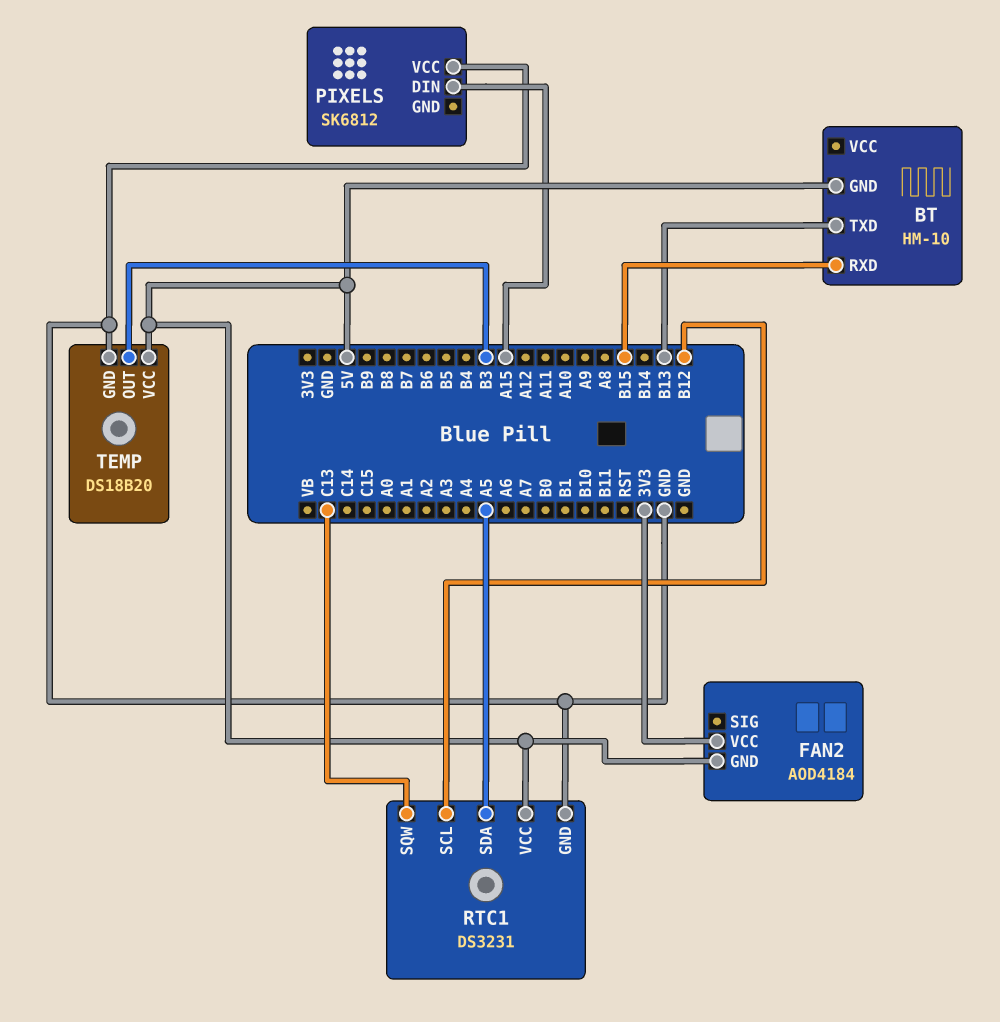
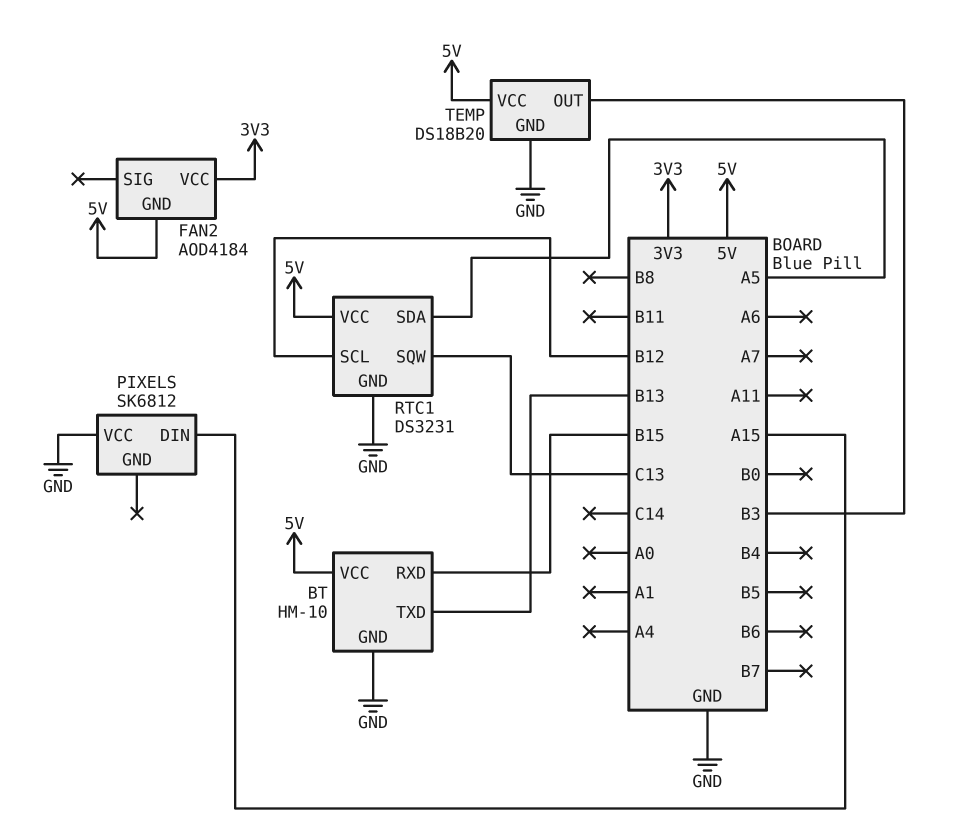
BT pin GND: 5V -> GND
BT pin VCC: none -> 5V

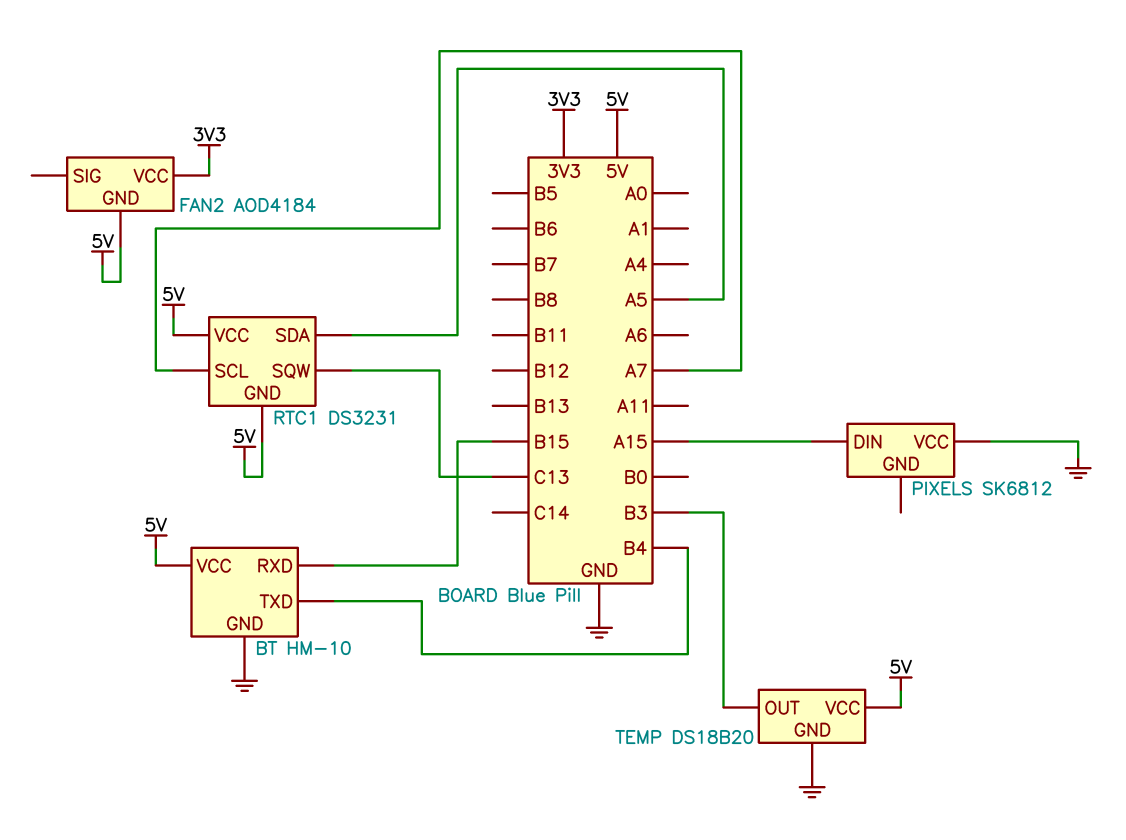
BT pin TXD: B13 -> B4
RTC1 pin GND: GND -> 5V
RTC1 pin SCL: B12 -> A7

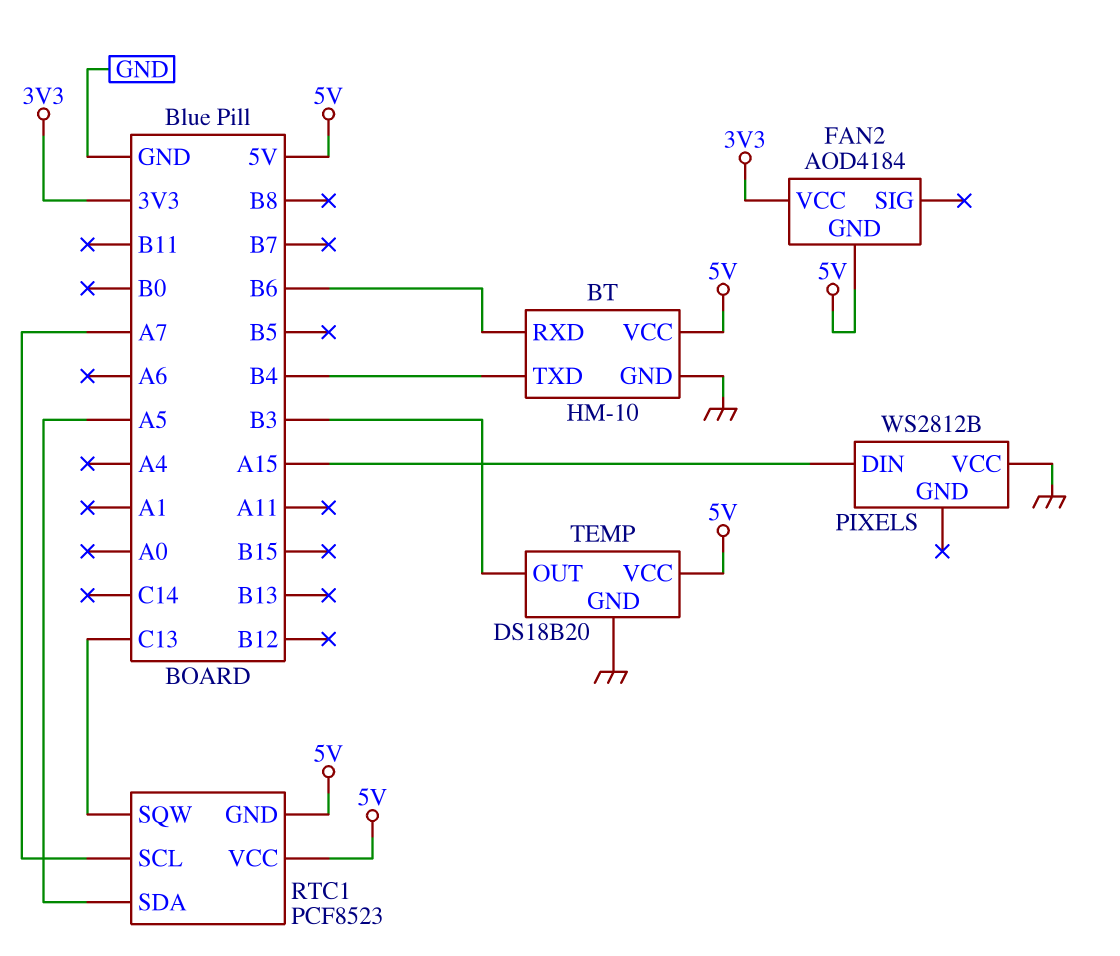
BT pin RXD: B15 -> B6
PIXELS: SK6812 -> WS2812B
RTC1: DS3231 -> PCF8523

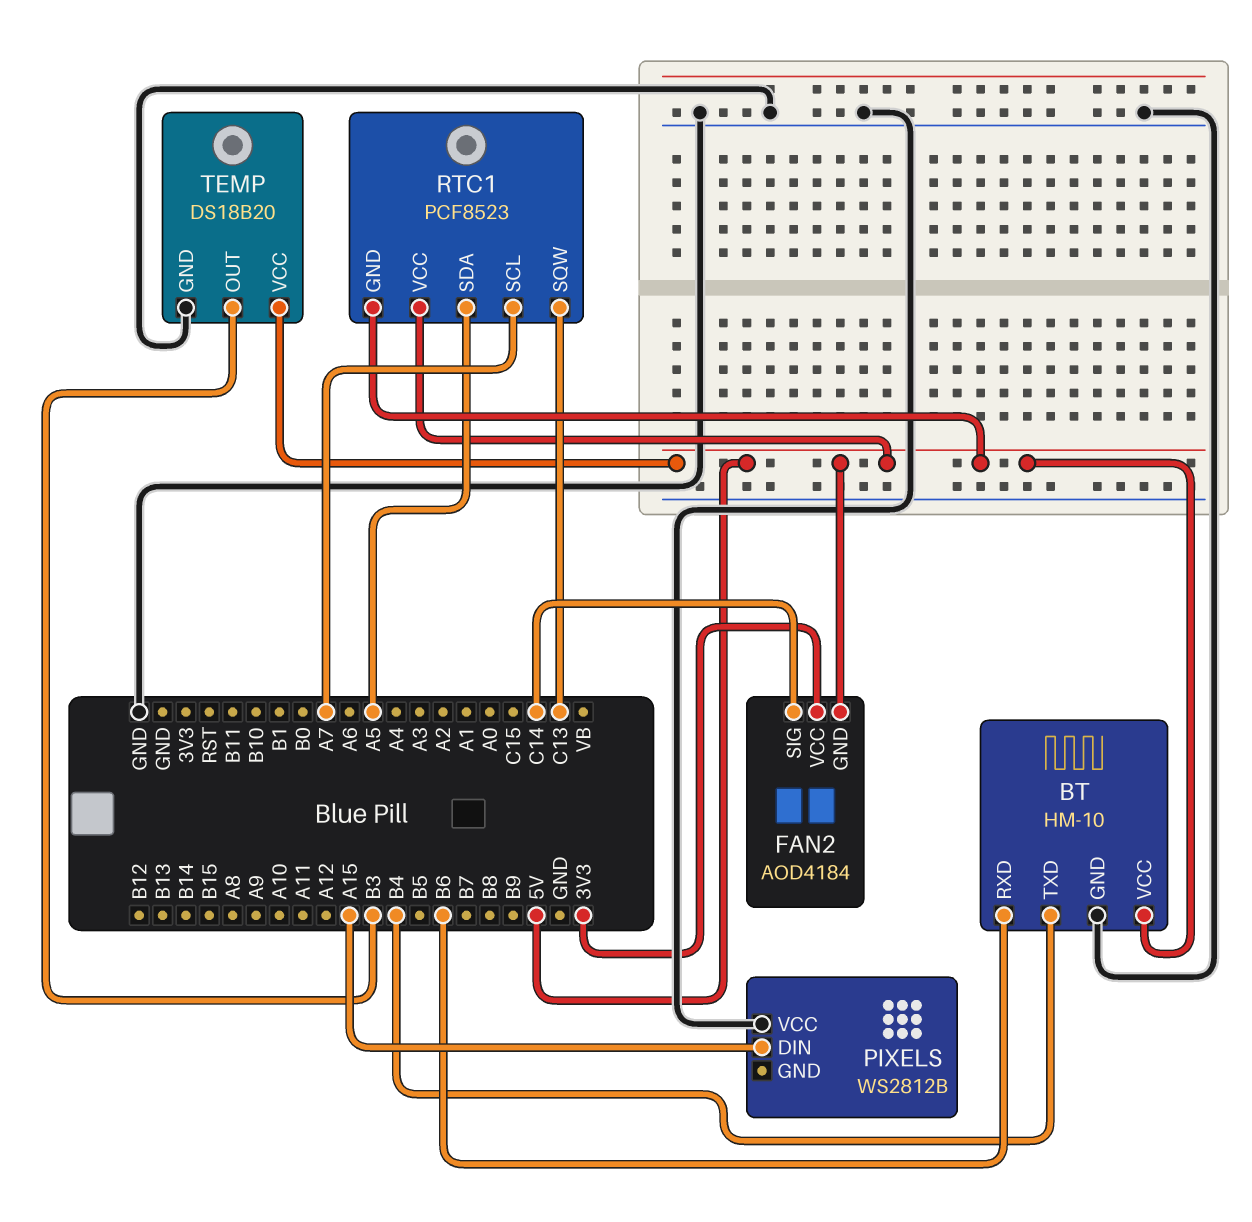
FAN2 pin SIG: none -> C14

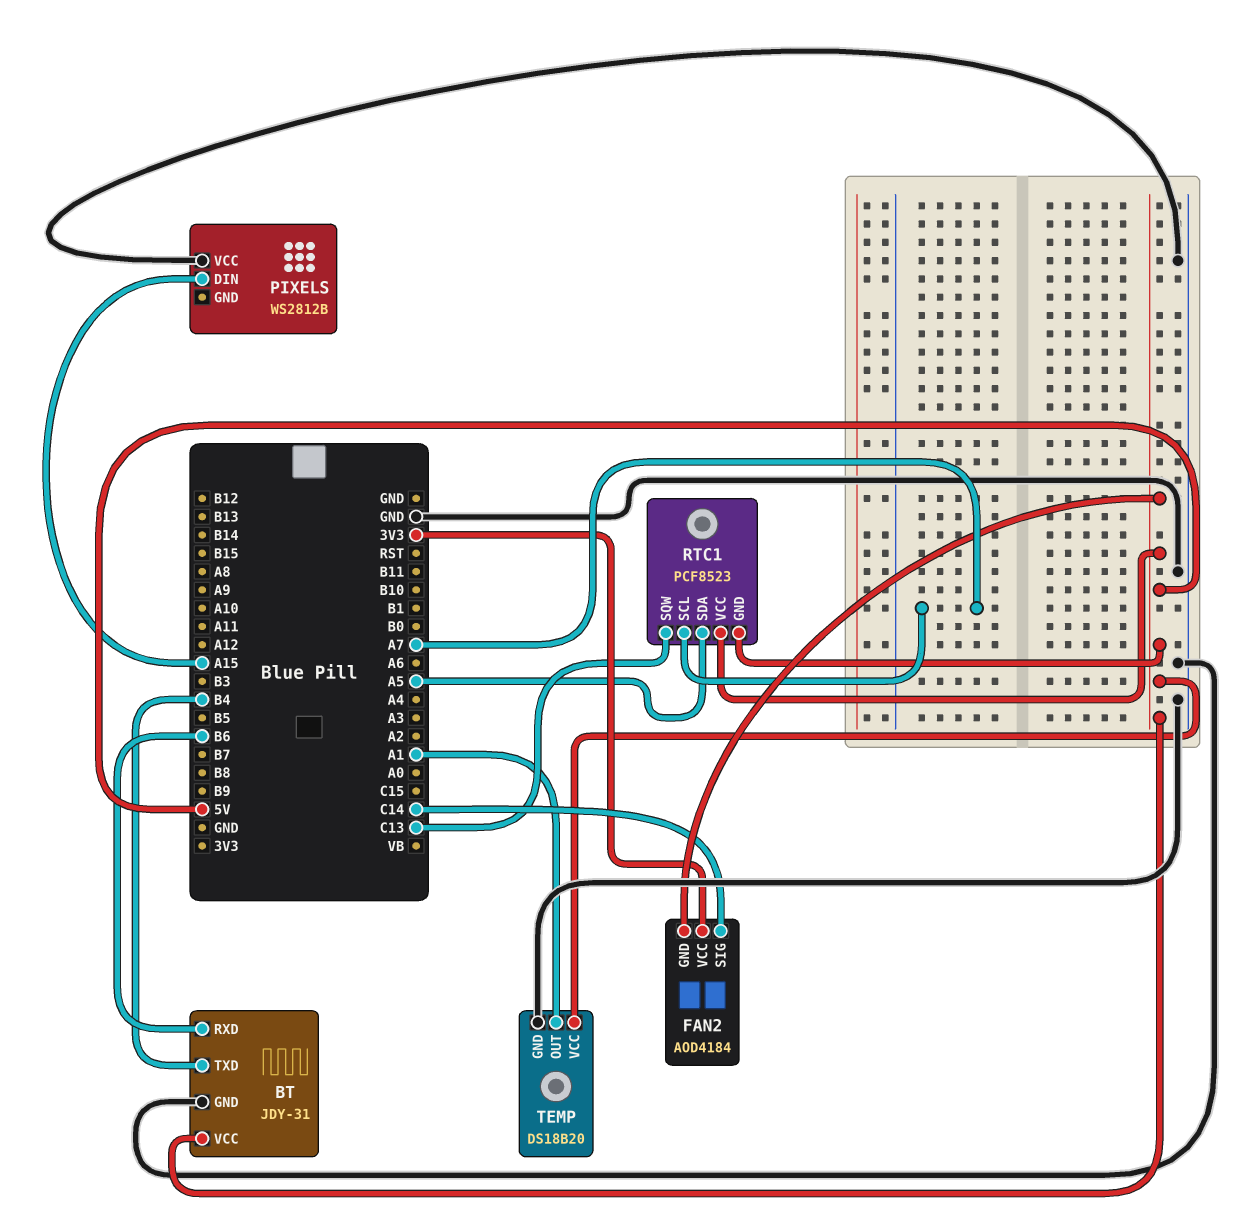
BT: HM-10 -> JDY-31
TEMP pin OUT: B3 -> A1

